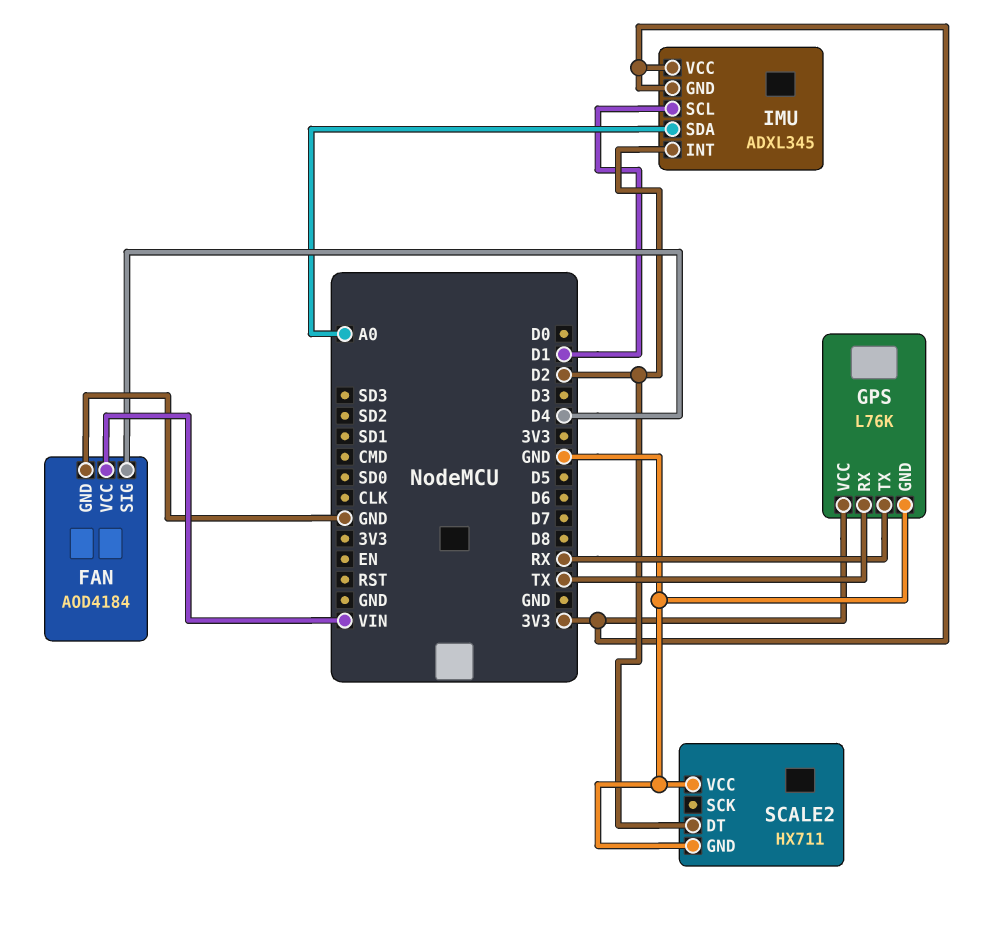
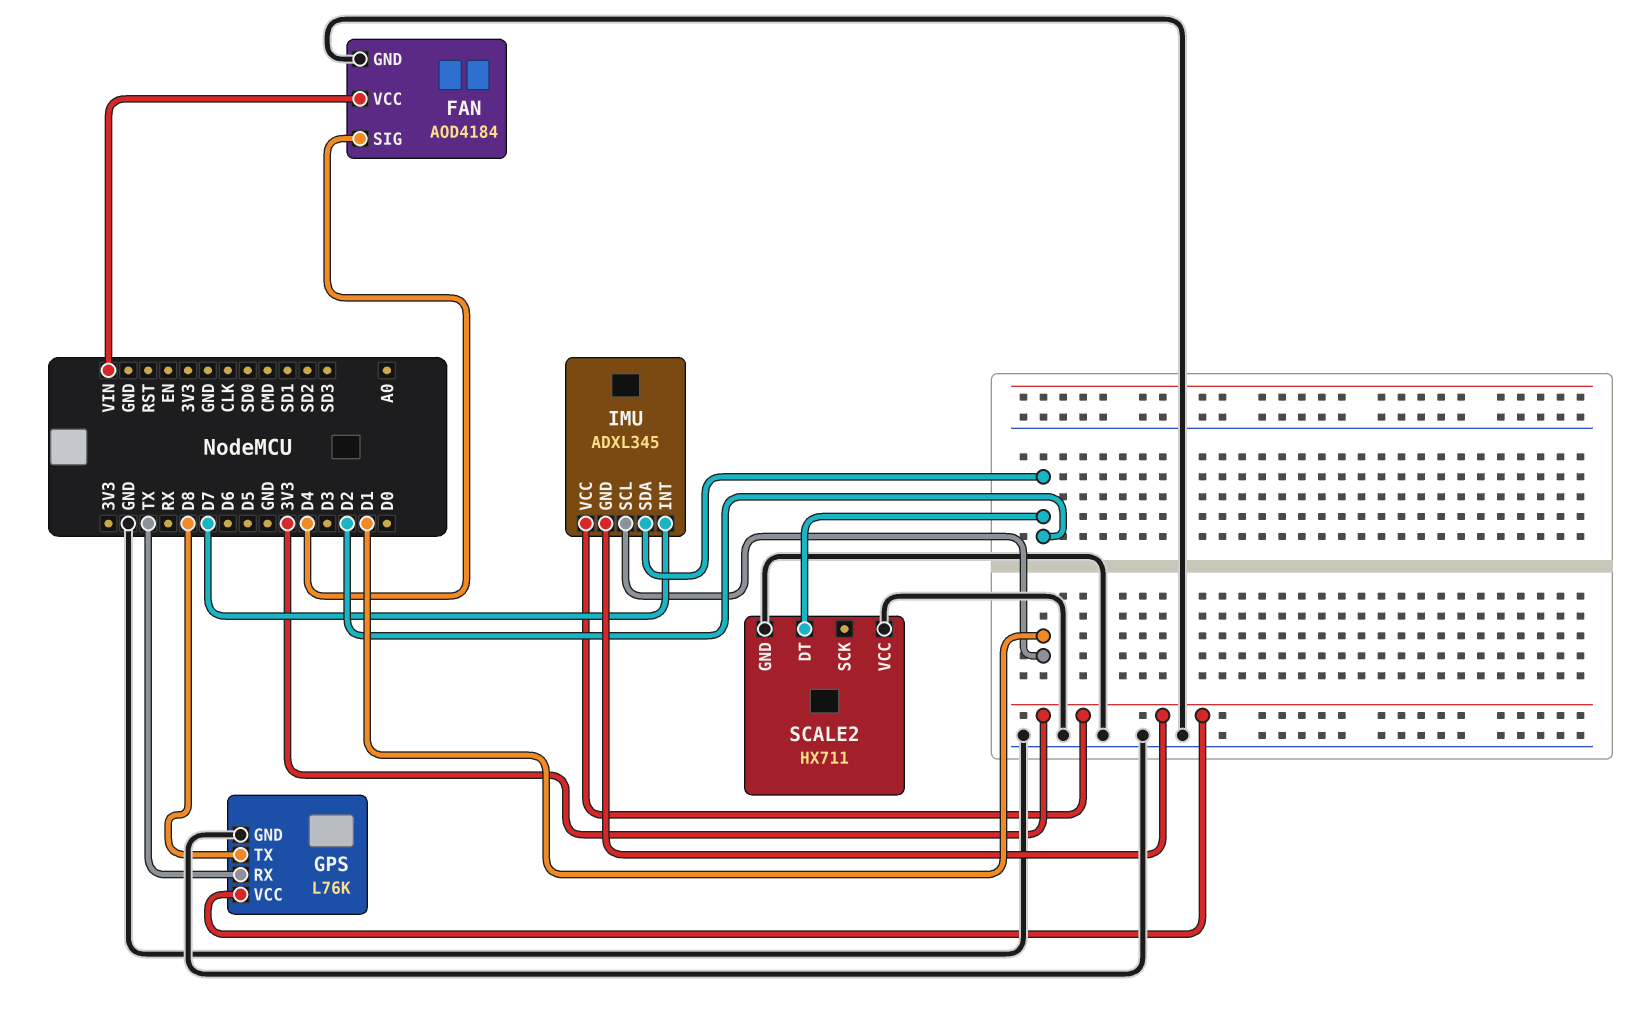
GPS pin TX: RX -> D8
IMU pin INT: D2 -> D7
IMU pin SDA: A0 -> D2

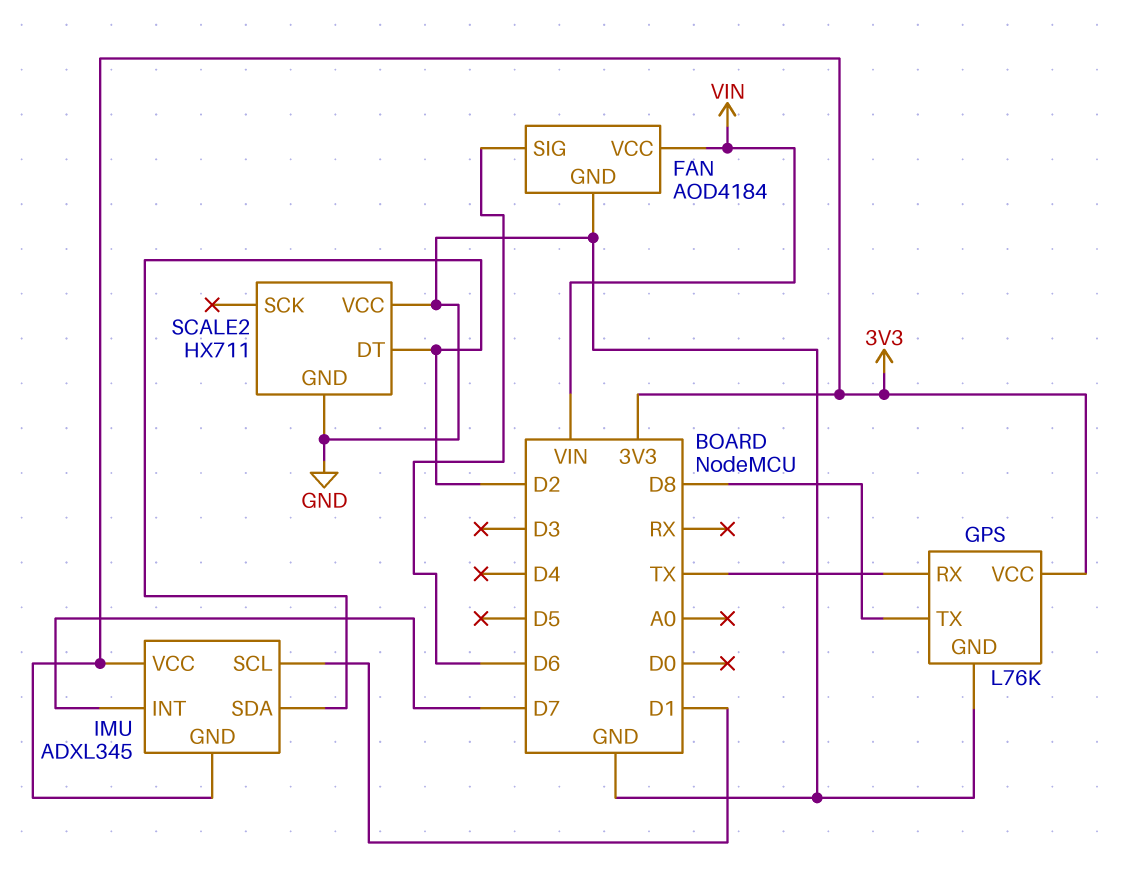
FAN pin SIG: D4 -> D6

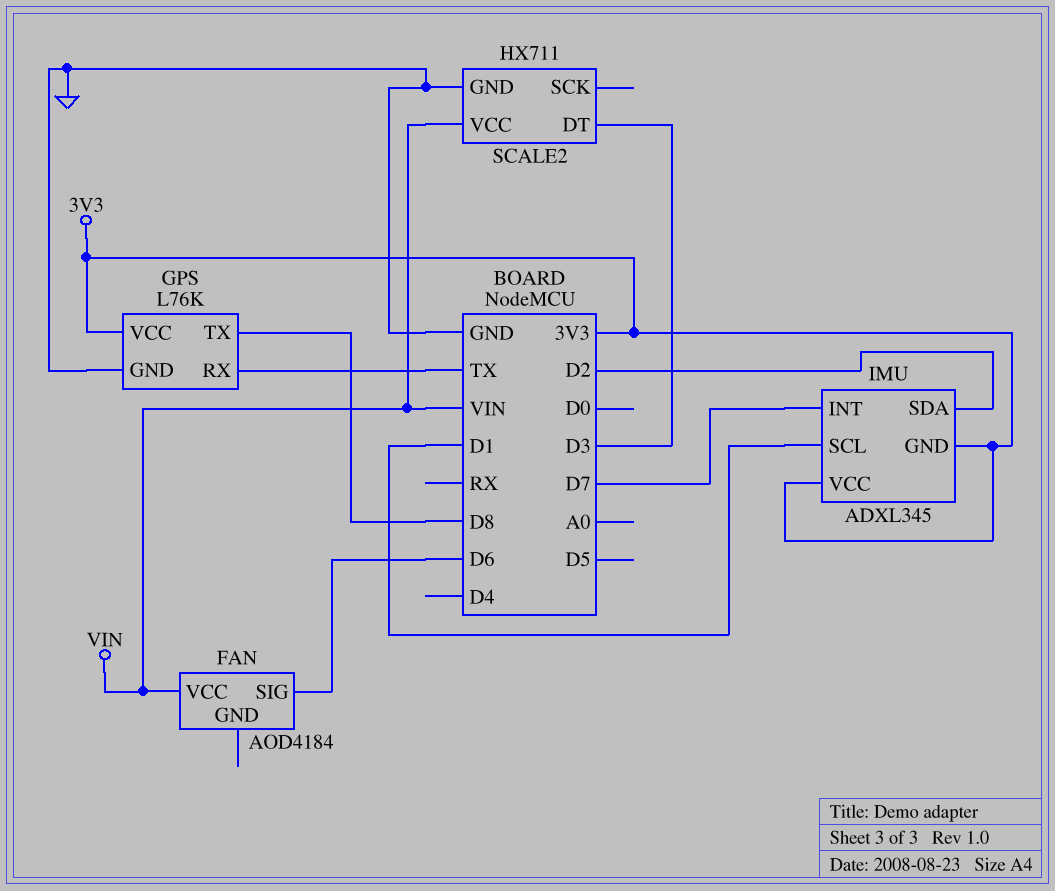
FAN pin GND: GND -> none
SCALE2 pin DT: D2 -> D3
SCALE2 pin VCC: GND -> VIN

